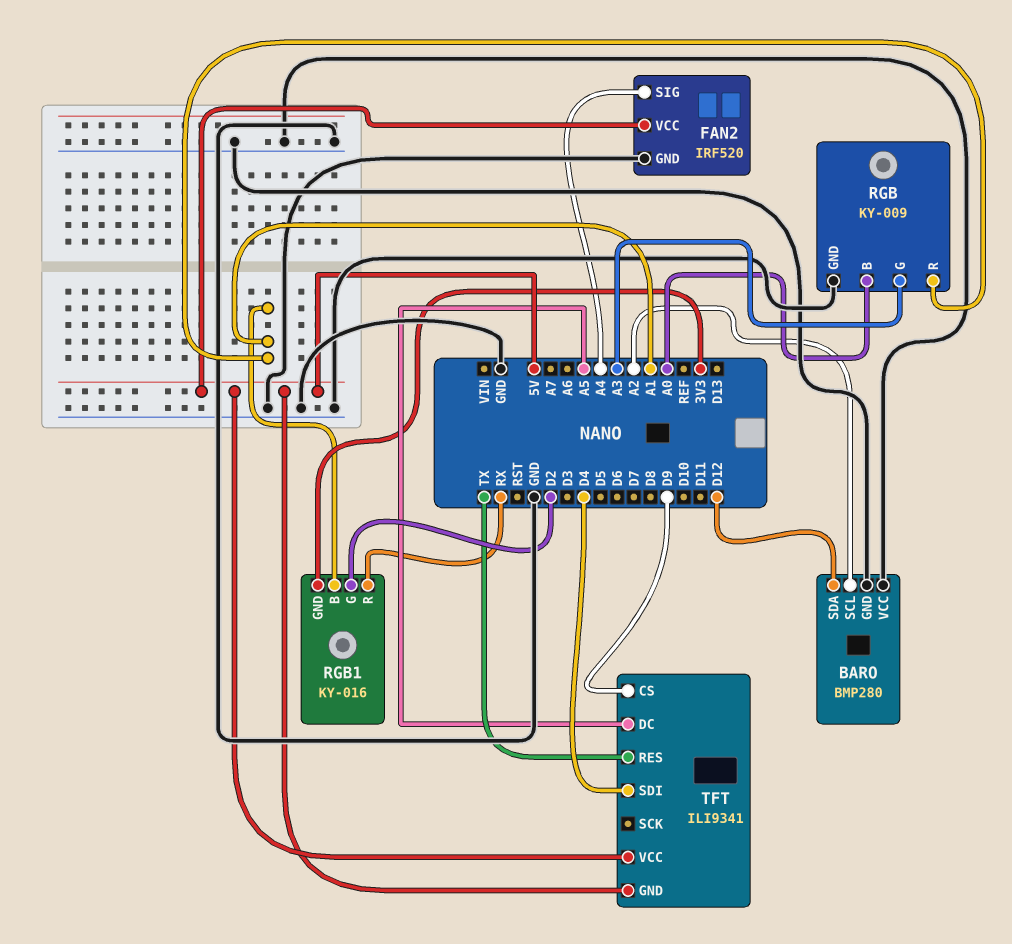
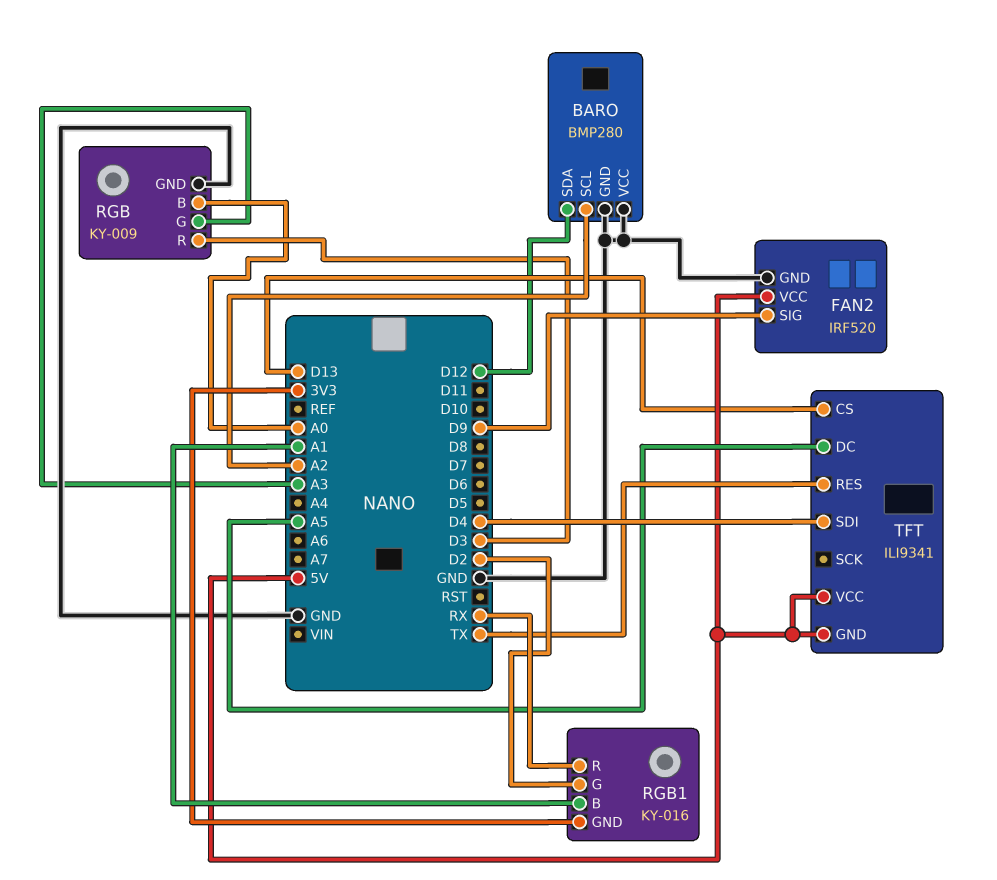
FAN2 pin SIG: A4 -> D9
RGB pin R: A1 -> D3
TFT pin CS: D9 -> D13

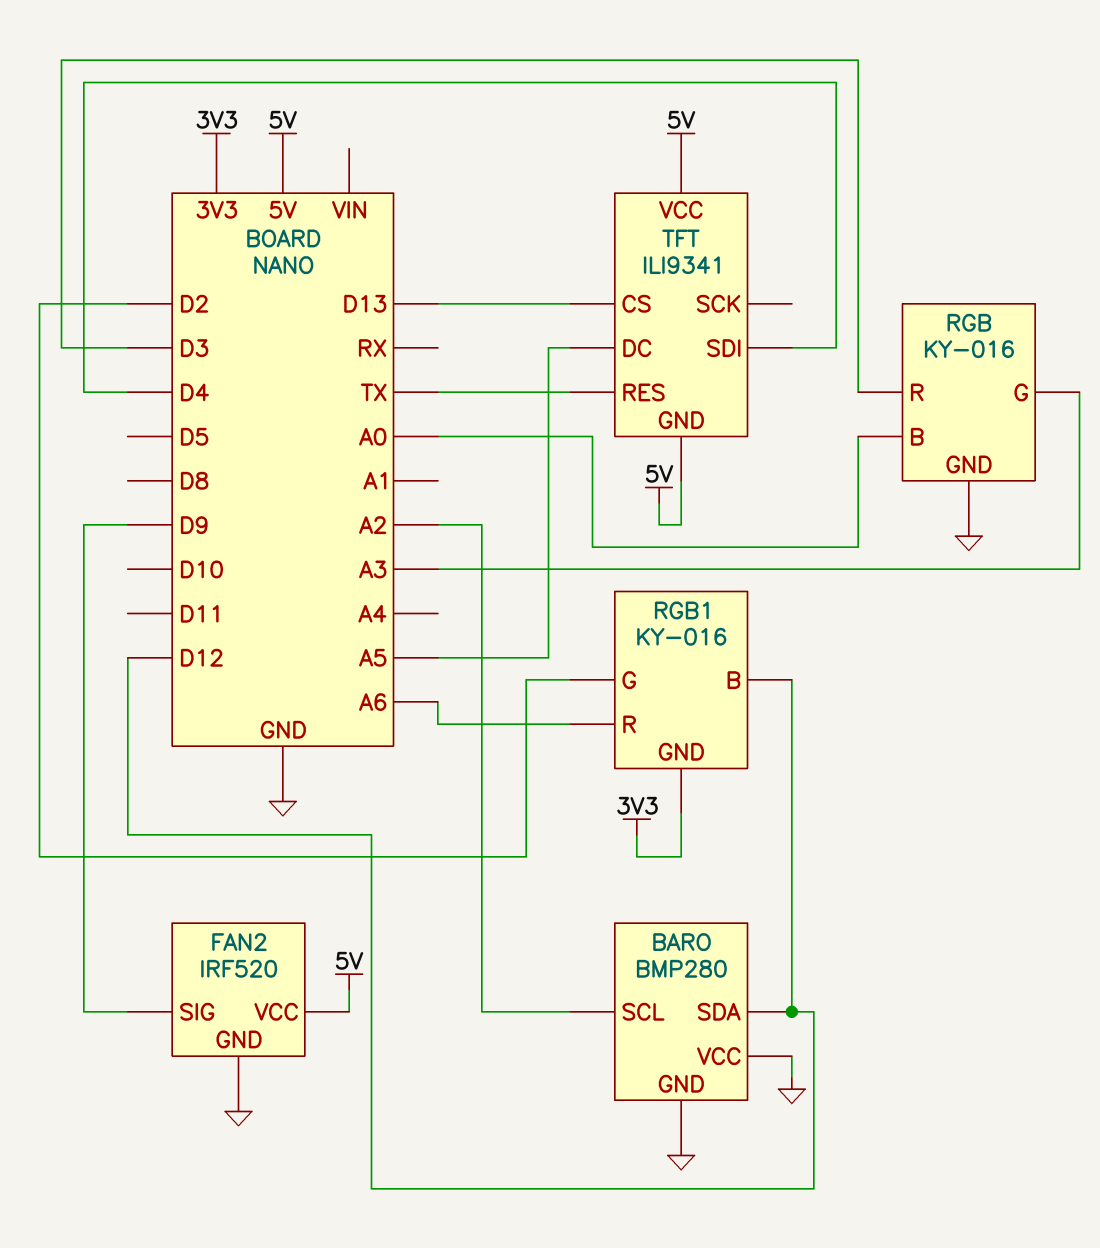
RGB: KY-009 -> KY-016
RGB1 pin B: A1 -> D12
RGB1 pin R: RX -> A6

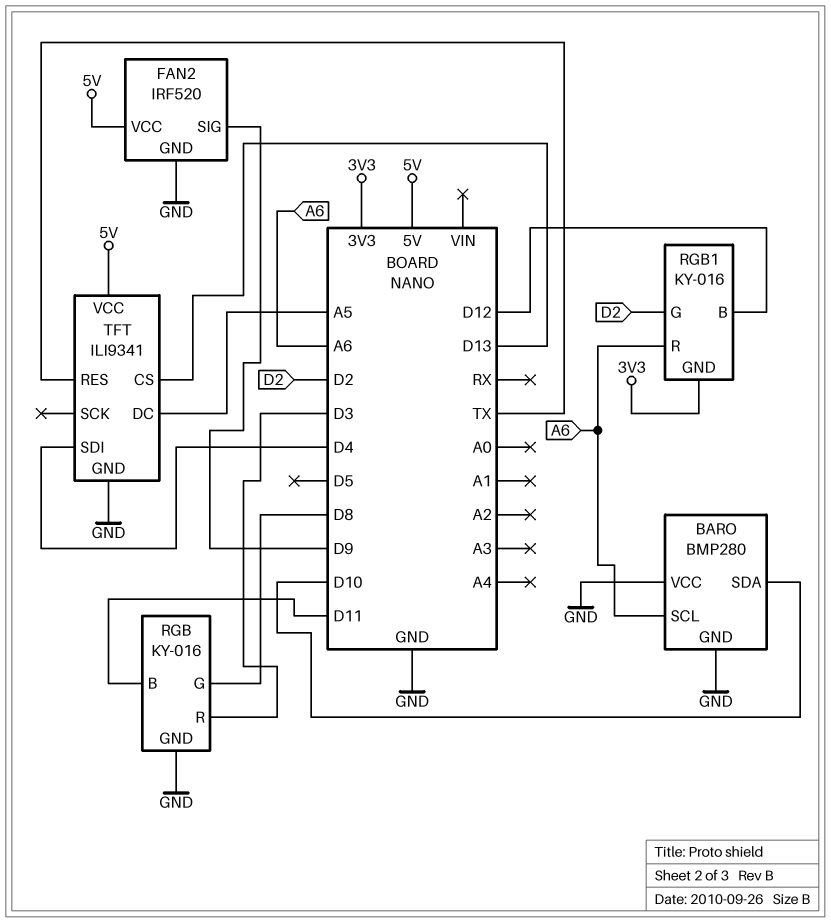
BARO pin SCL: A2 -> A6
BARO pin SDA: D12 -> D10
RGB pin B: A0 -> D11
RGB pin G: A3 -> D8
TFT pin GND: 5V -> GND

